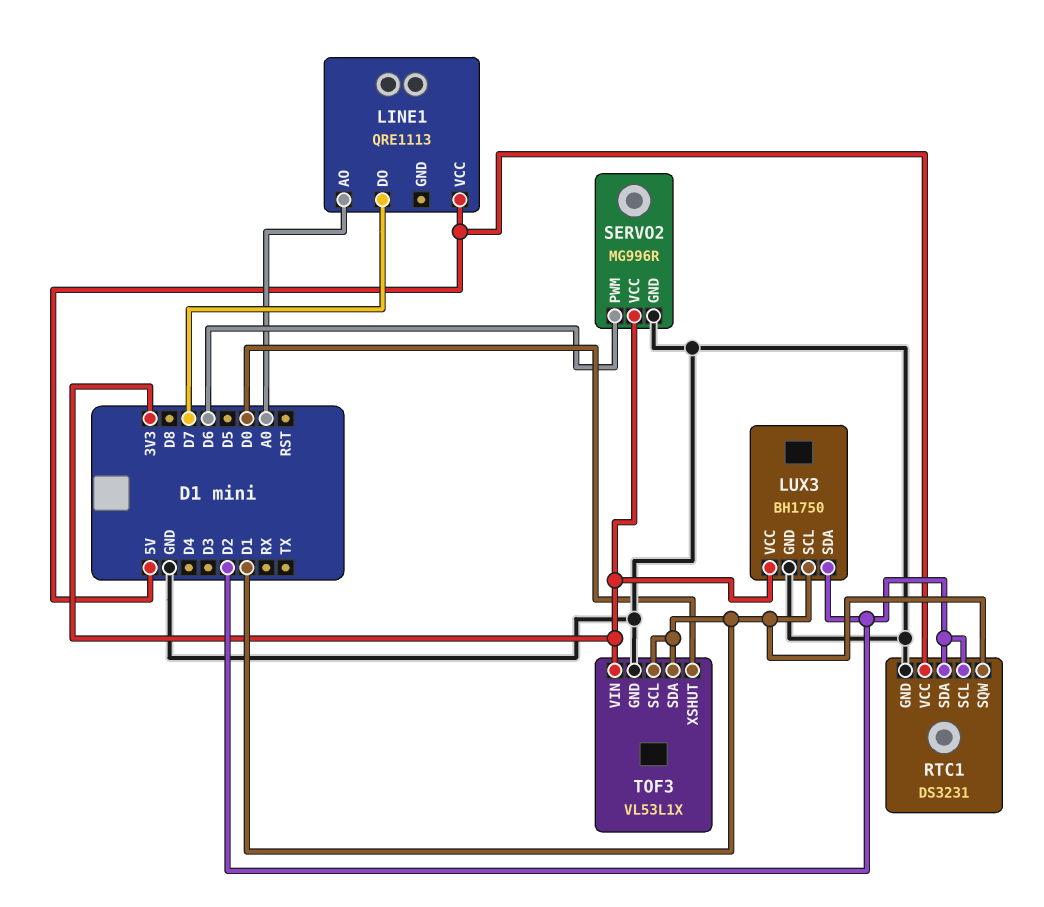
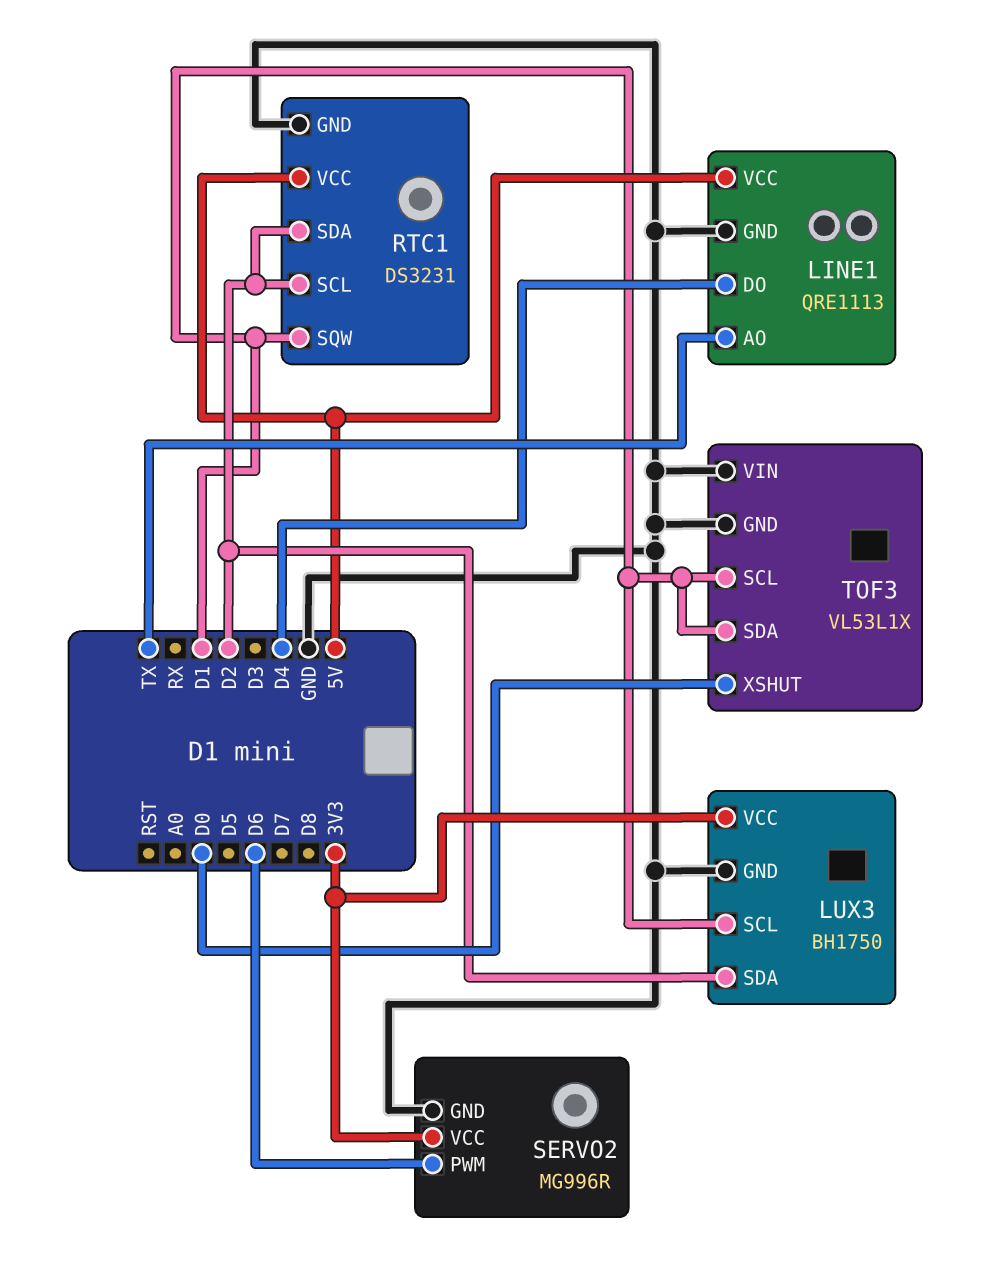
LINE1 pin AO: A0 -> TX
LINE1 pin DO: D7 -> D4
LINE1 pin GND: none -> GND
TOF3 pin VIN: 3V3 -> GND

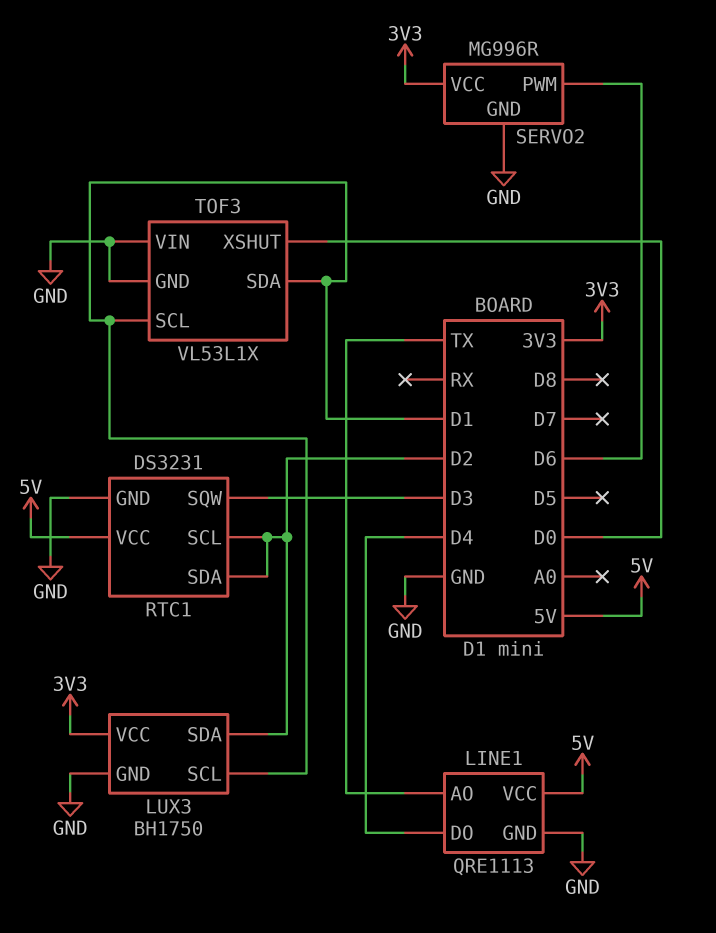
RTC1 pin SQW: D1 -> D3

